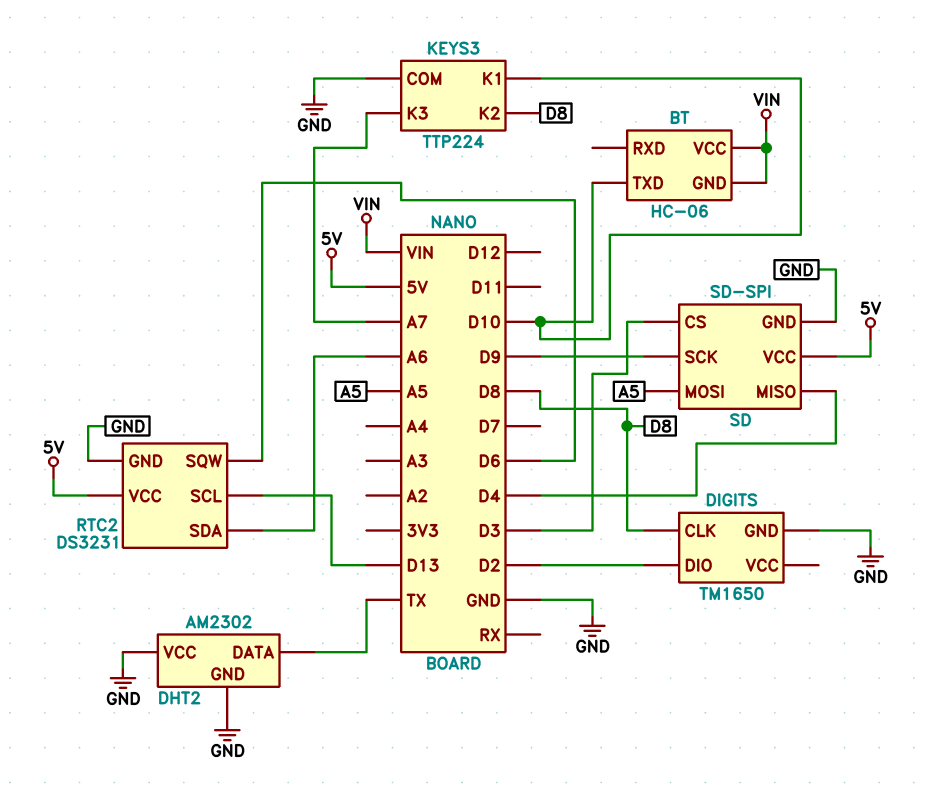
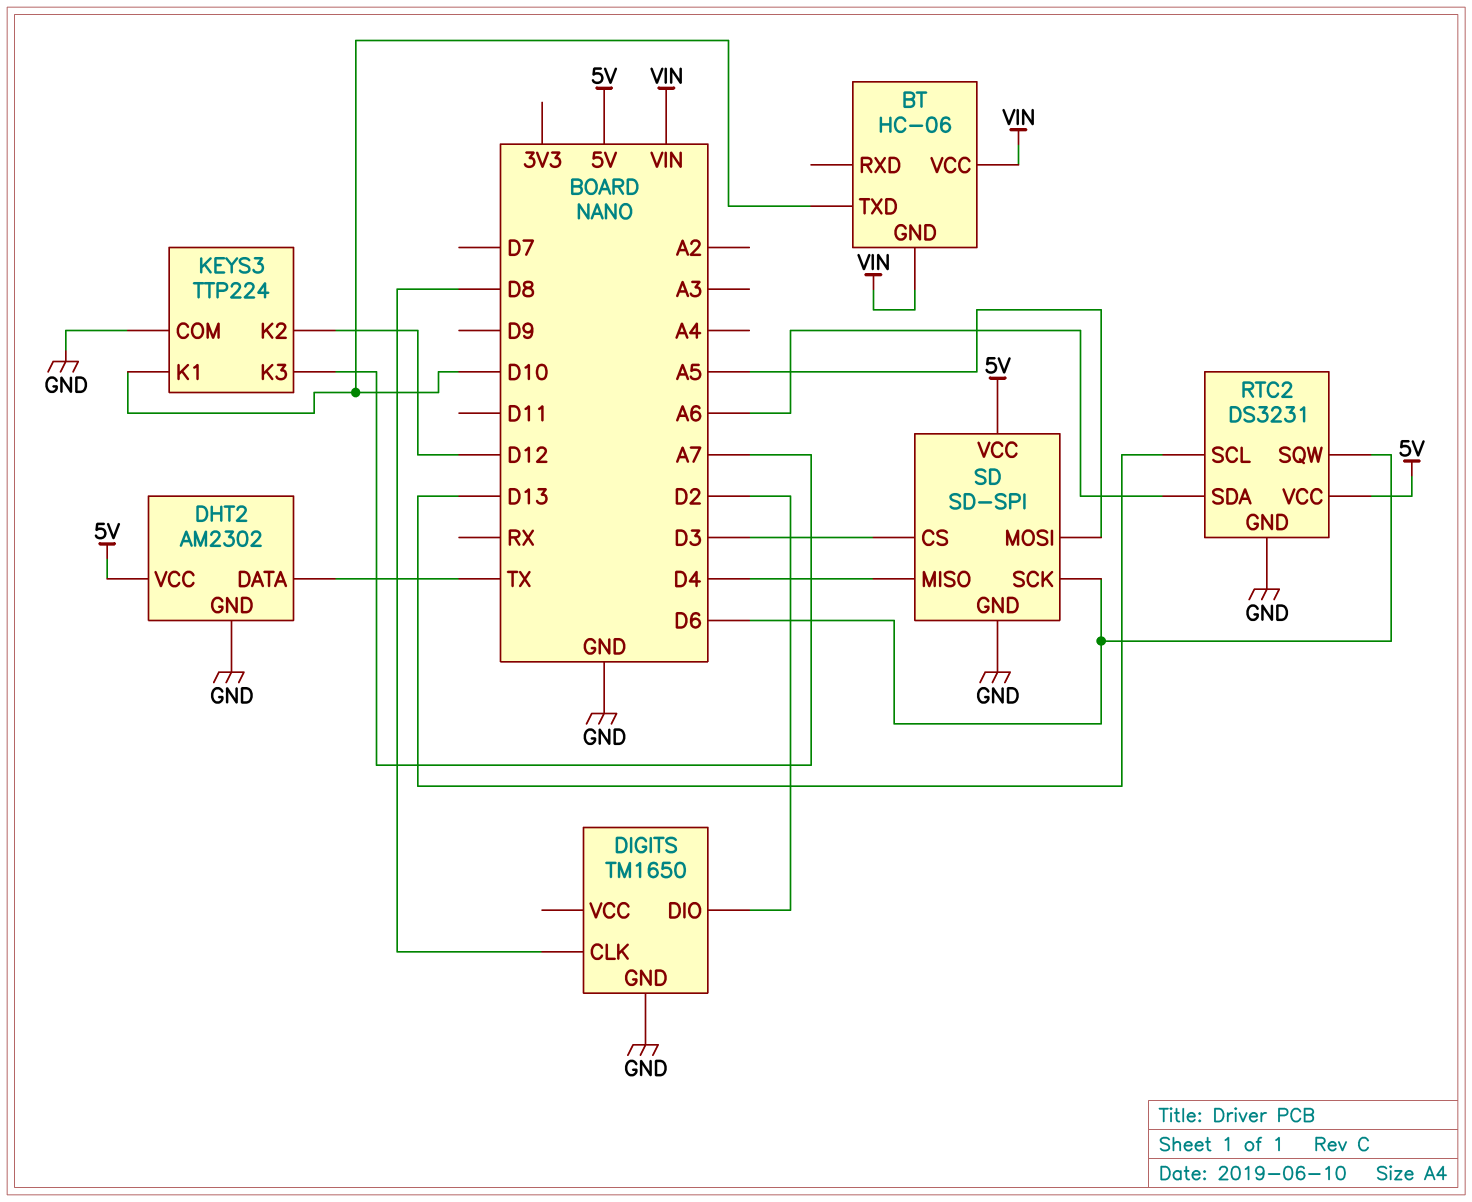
DHT2 pin VCC: GND -> 5V
KEYS3 pin K2: D8 -> D12
SD pin SCK: D9 -> D6

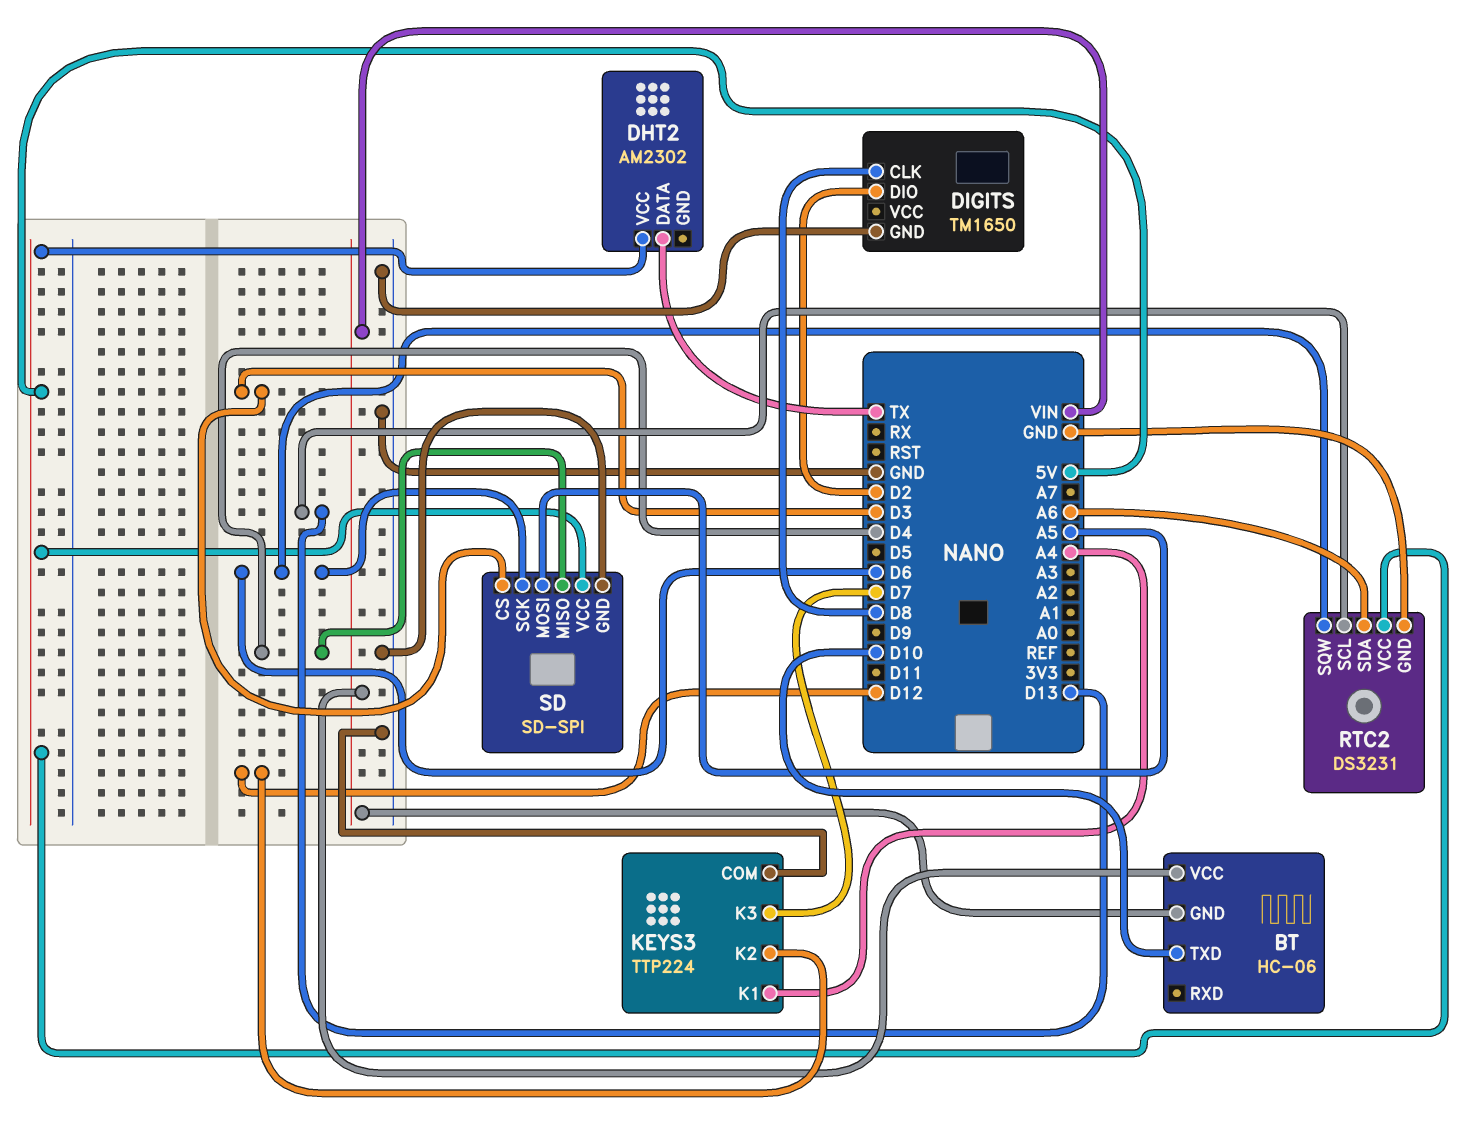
DHT2 pin GND: GND -> none
KEYS3 pin K1: D10 -> A4
KEYS3 pin K3: A7 -> D7

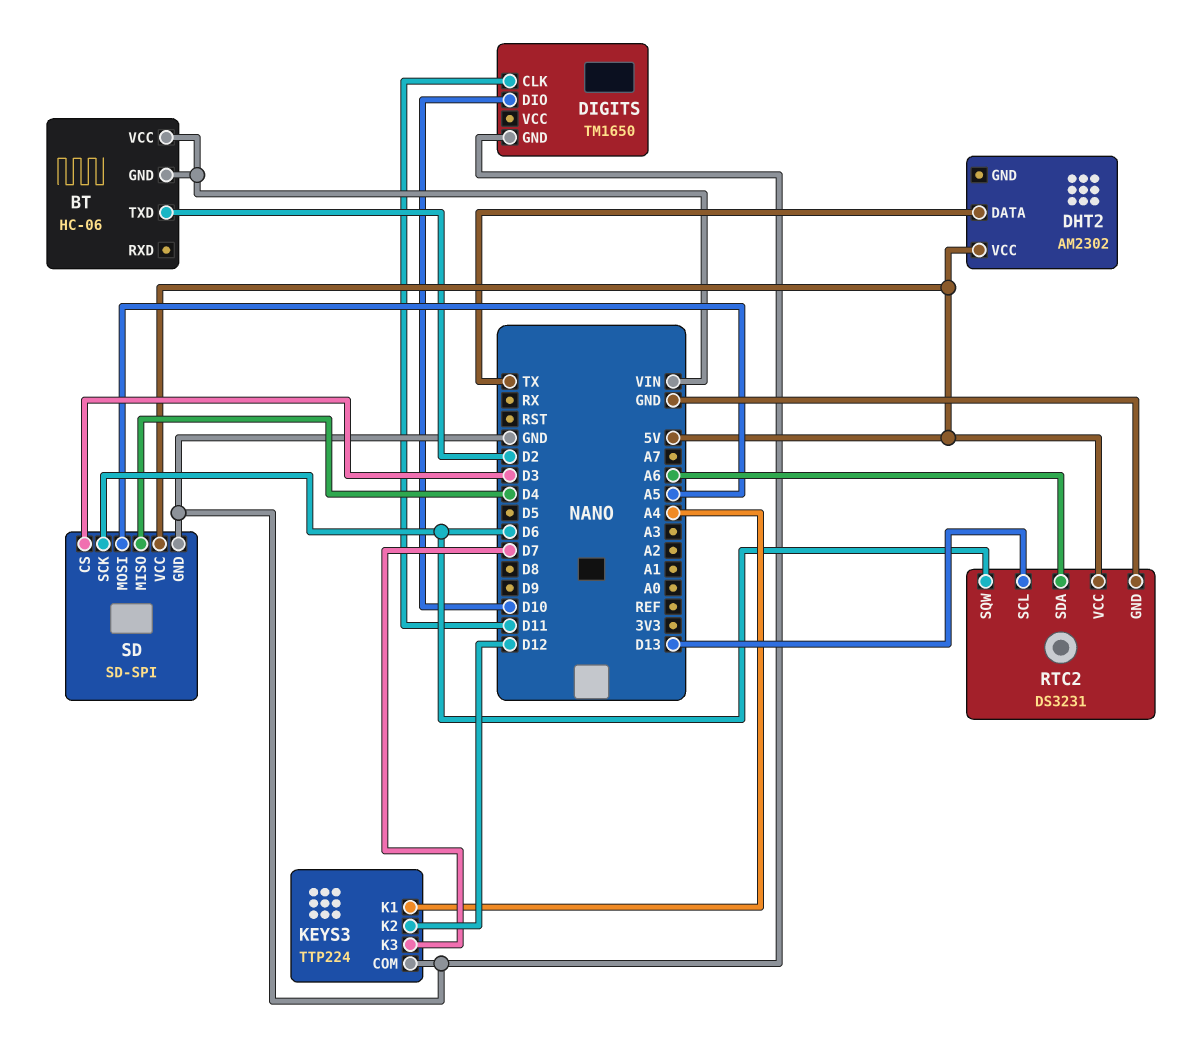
BT pin TXD: D10 -> D2
DIGITS pin CLK: D8 -> D11
DIGITS pin DIO: D2 -> D10

